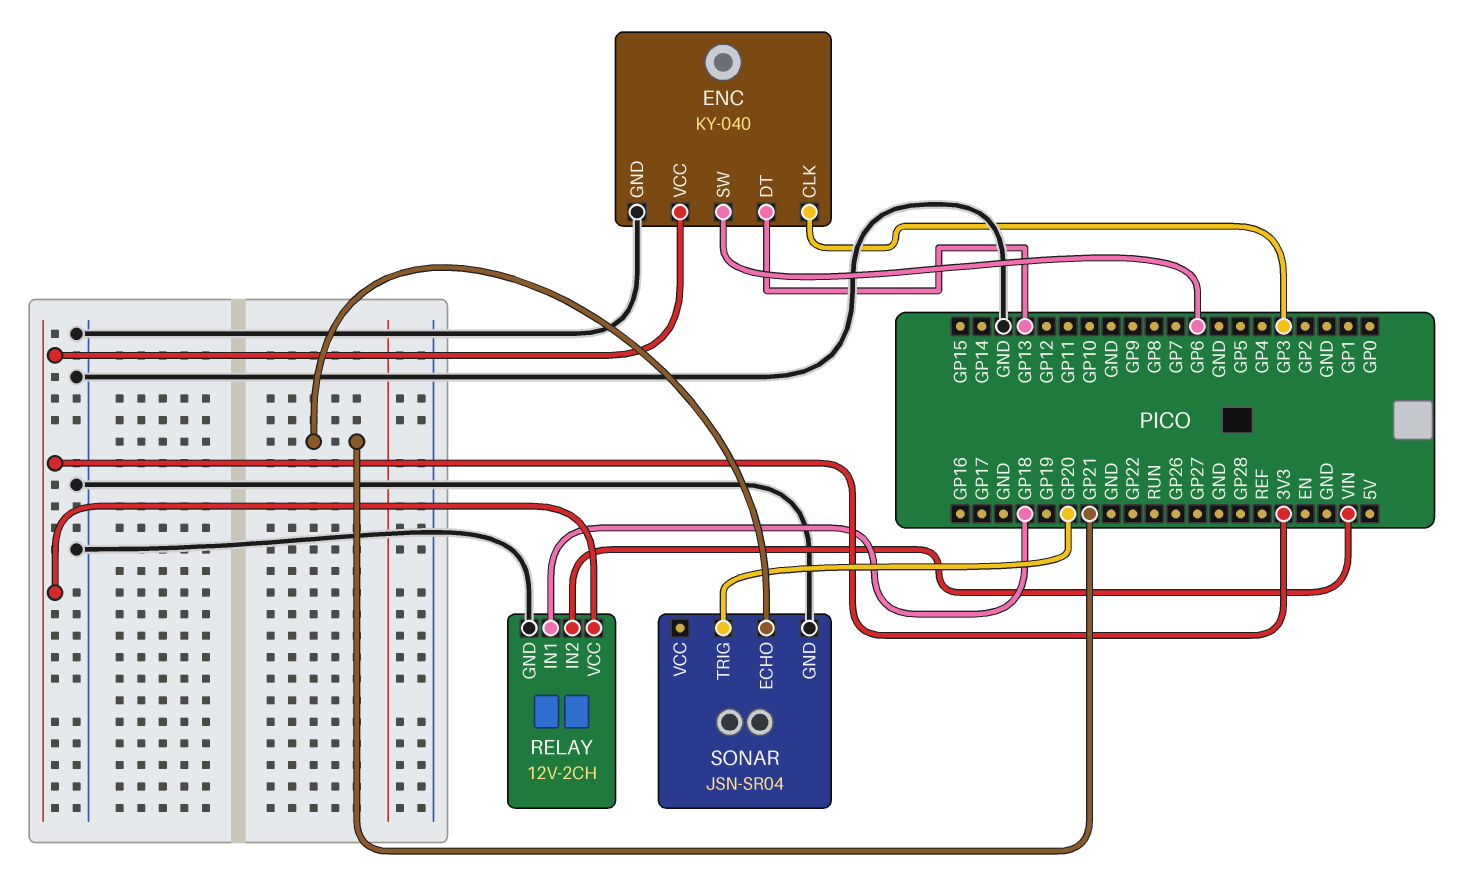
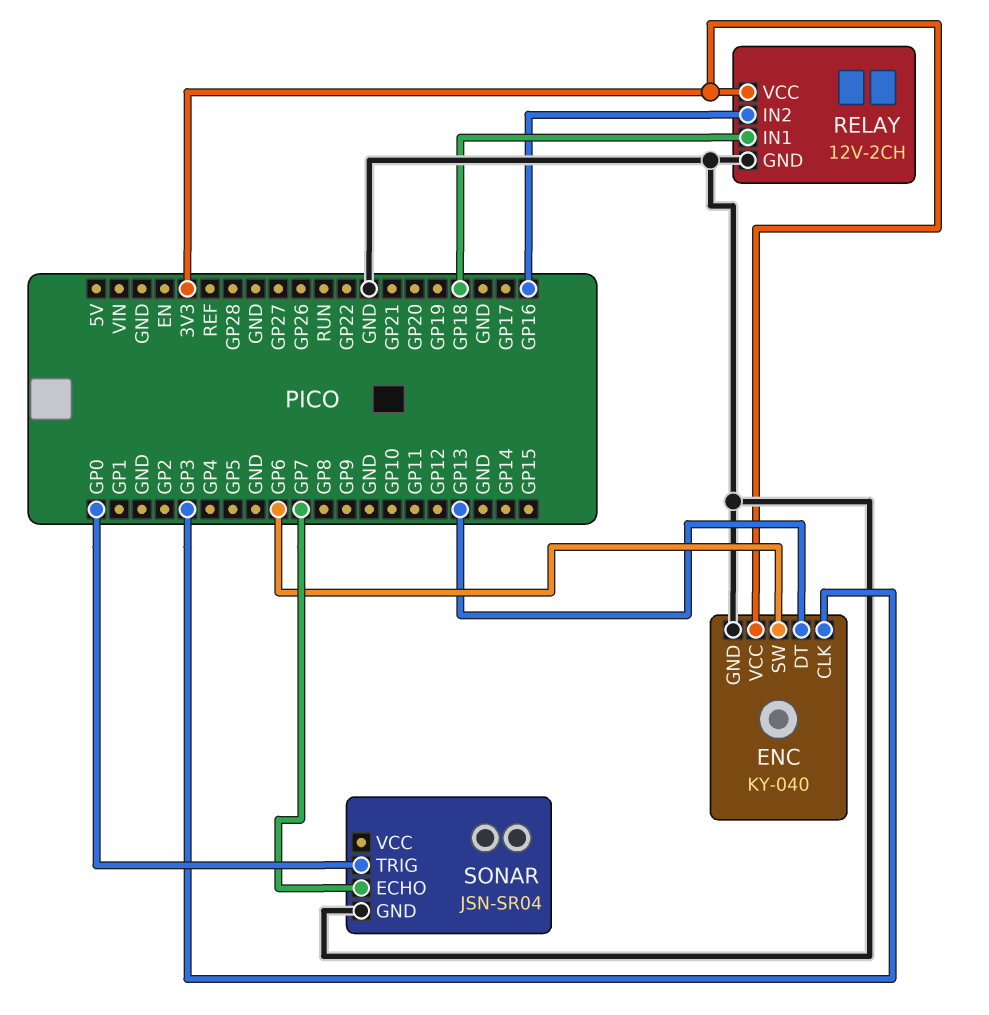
RELAY pin IN2: VIN -> GP16
SONAR pin ECHO: GP21 -> GP7
SONAR pin TRIG: GP20 -> GP0

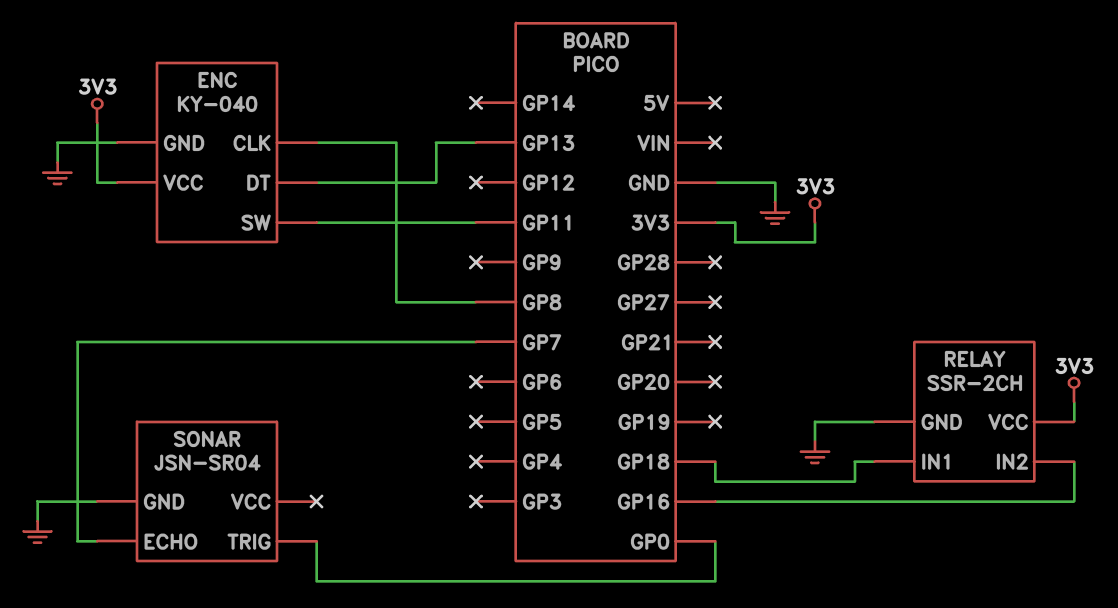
ENC pin CLK: GP3 -> GP8
ENC pin SW: GP6 -> GP11
RELAY: 12V-2CH -> SSR-2CH

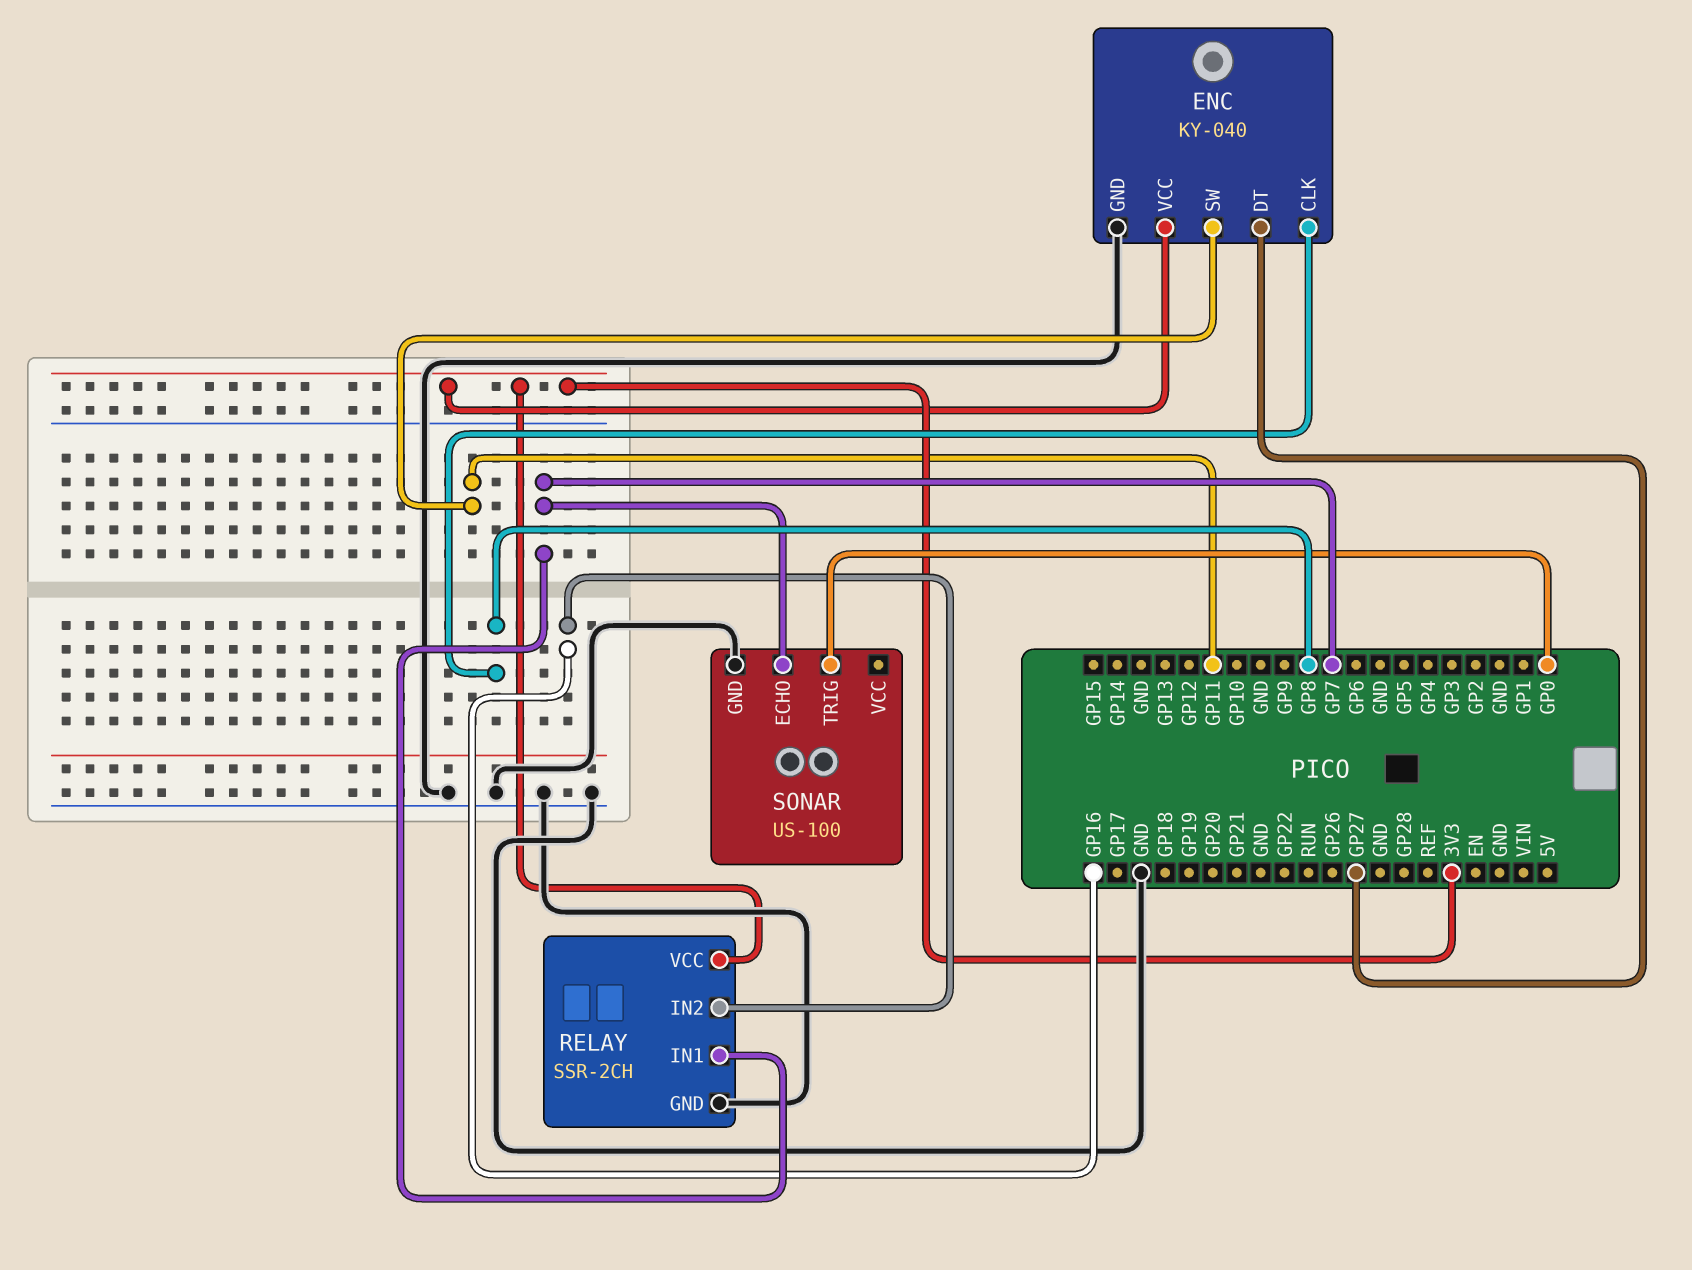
ENC pin DT: GP13 -> GP27
RELAY pin IN1: GP18 -> GP7
SONAR: JSN-SR04 -> US-100

